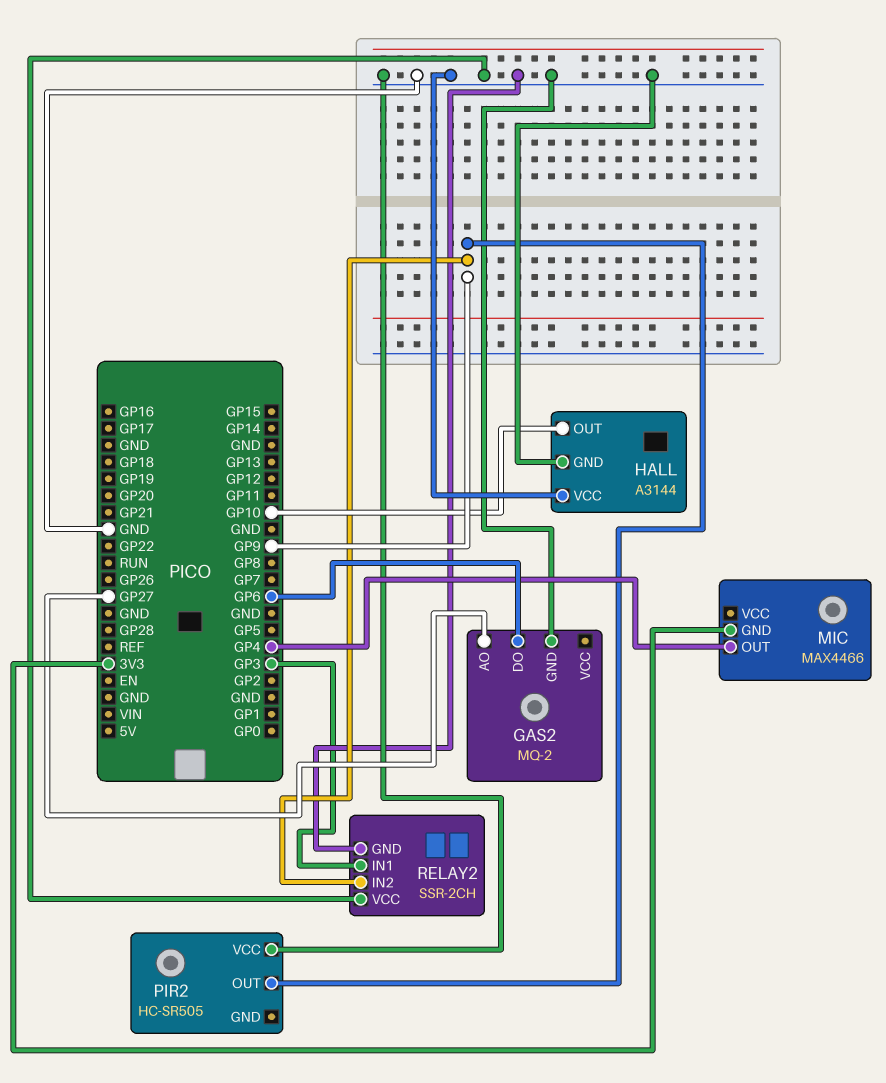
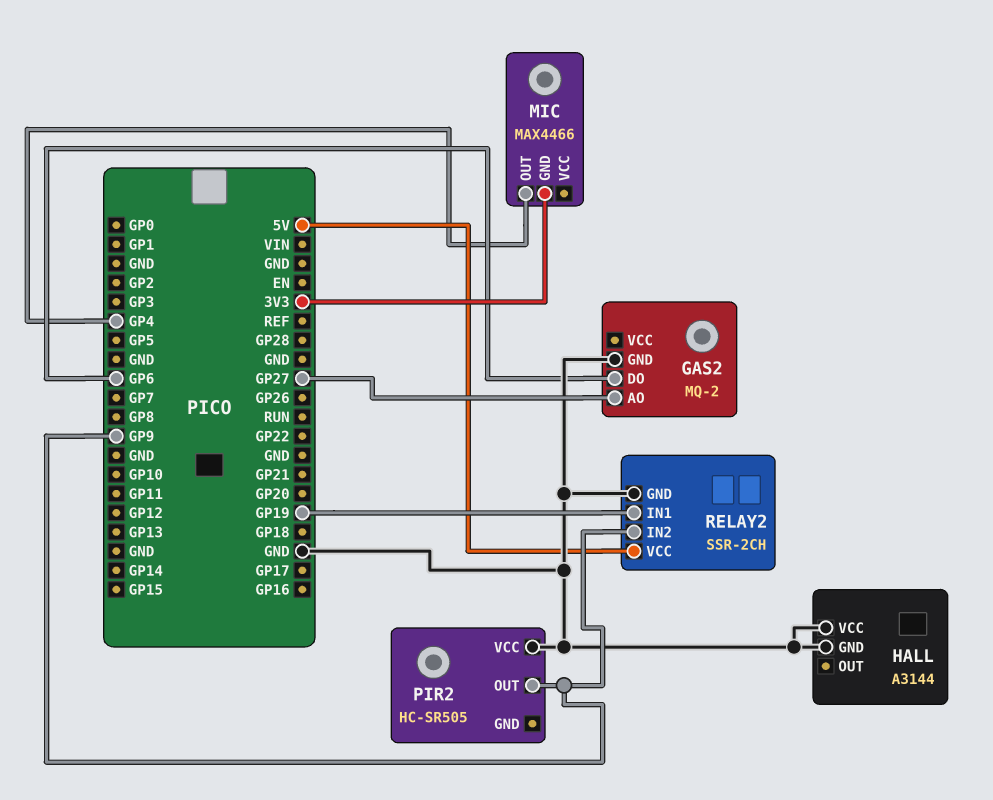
HALL pin OUT: GP10 -> none
RELAY2 pin IN1: GP3 -> GP19
RELAY2 pin VCC: GND -> 5V

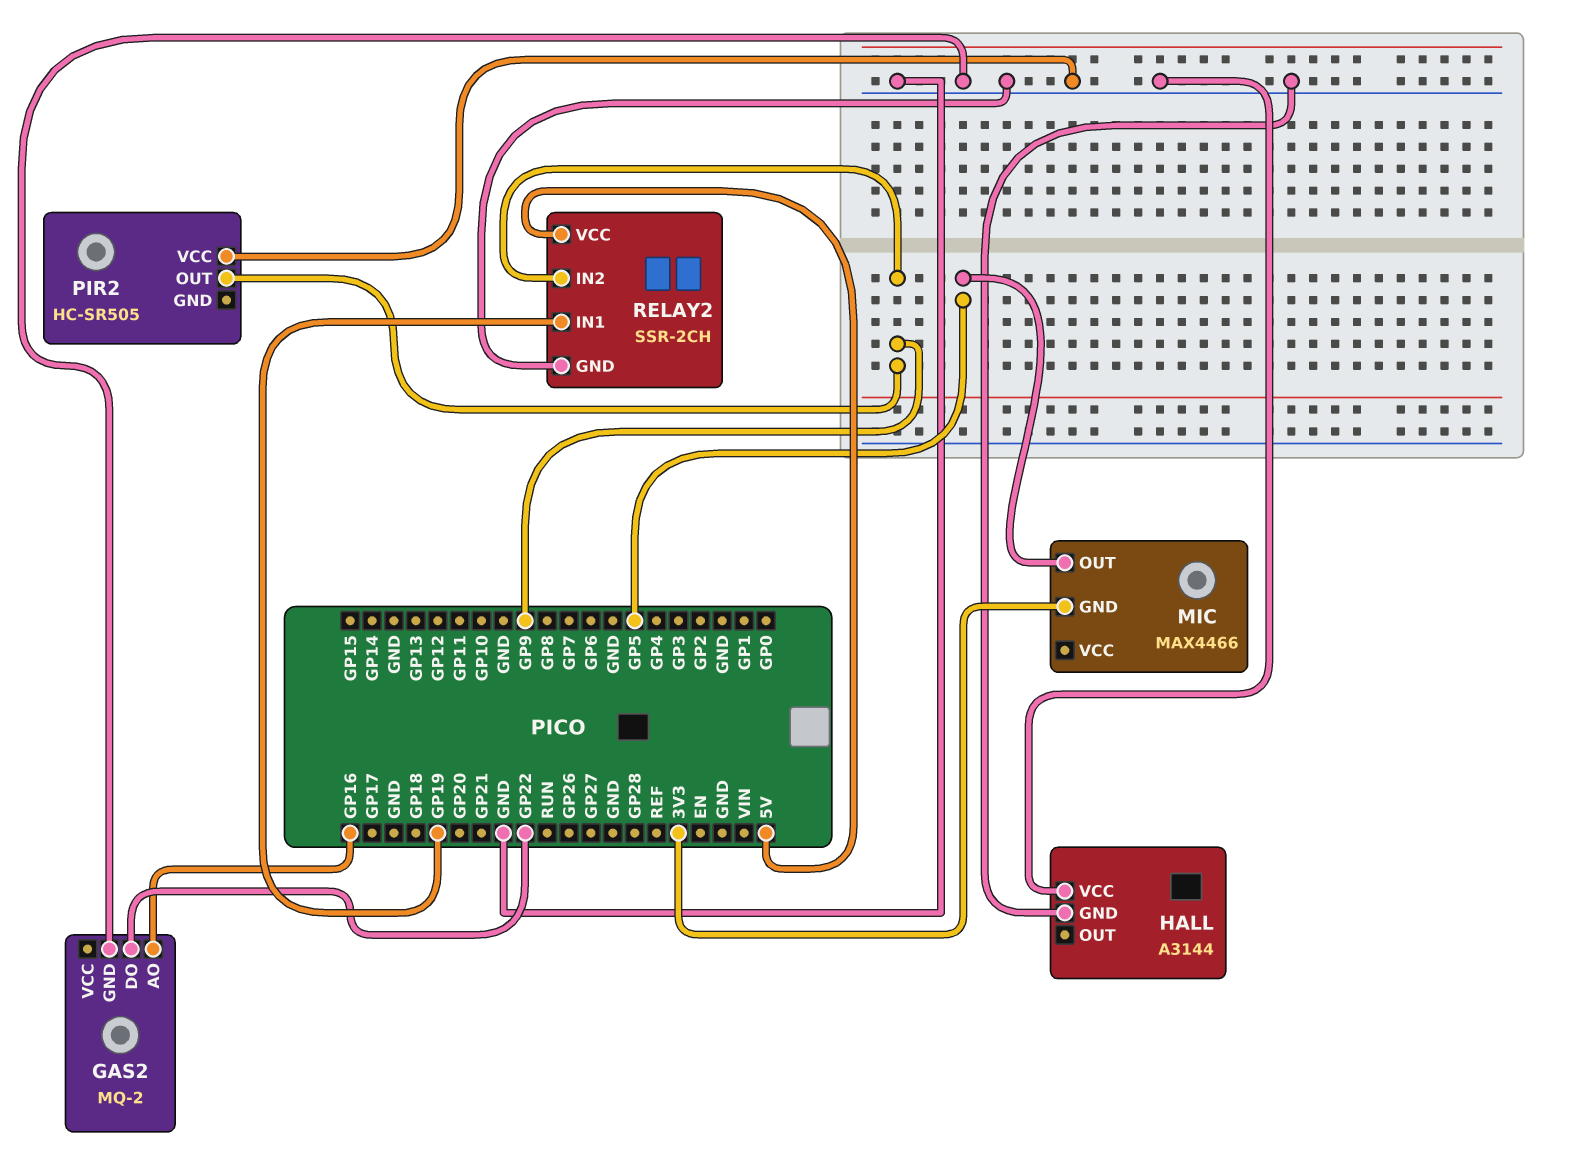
GAS2 pin AO: GP27 -> GP16
GAS2 pin DO: GP6 -> GP22
MIC pin OUT: GP4 -> GP5

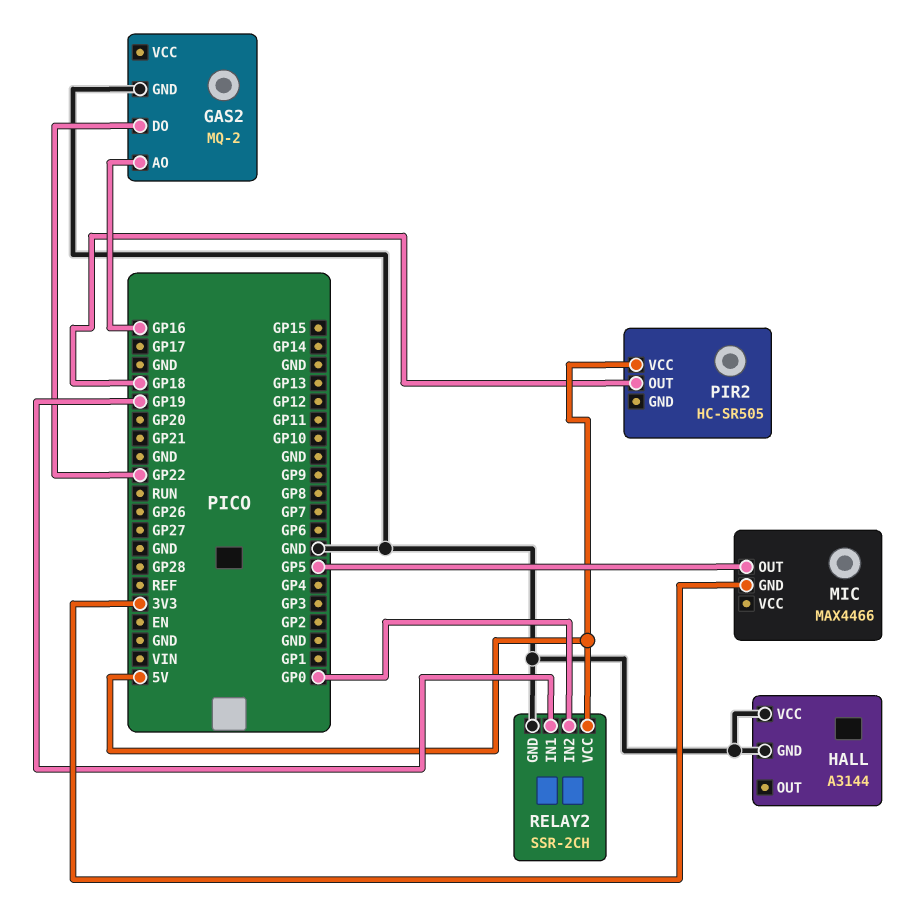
PIR2 pin OUT: GP9 -> GP18
PIR2 pin VCC: GND -> 5V
RELAY2 pin IN2: GP9 -> GP0

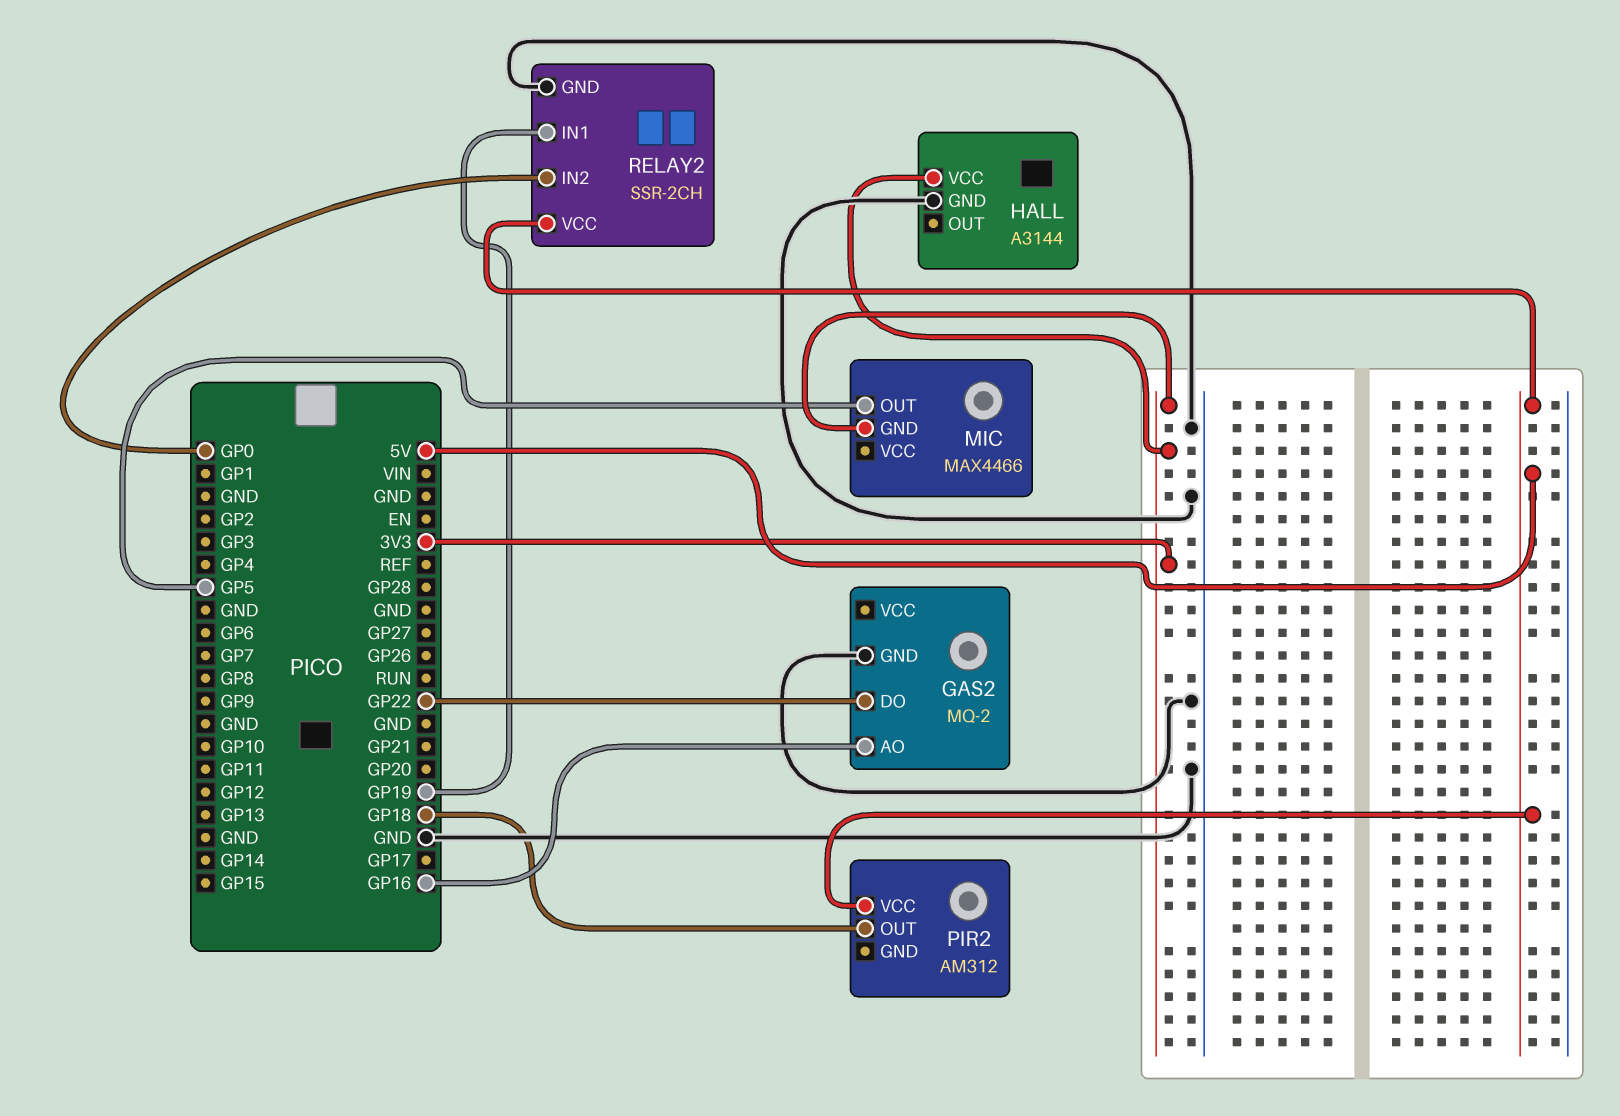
HALL pin VCC: GND -> 3V3
PIR2: HC-SR505 -> AM312

